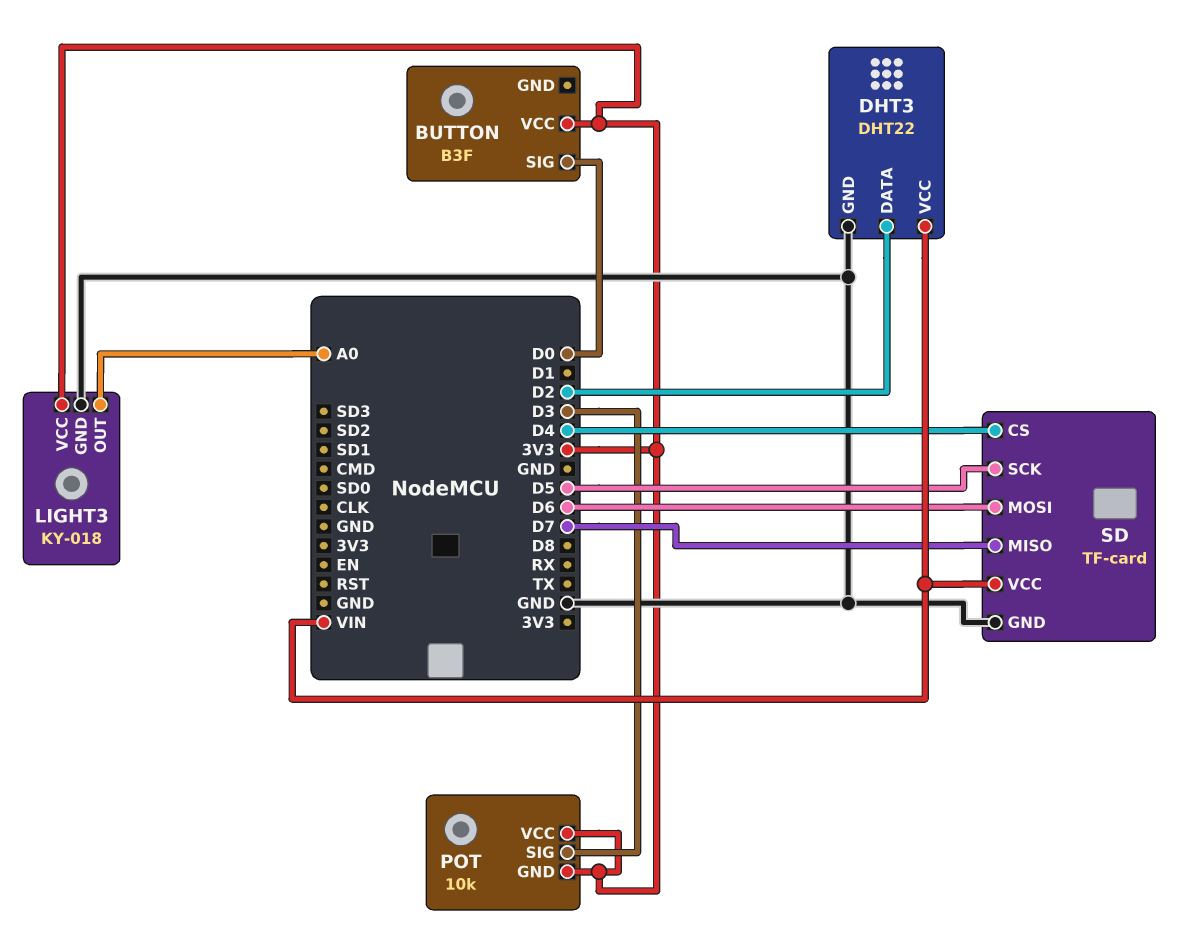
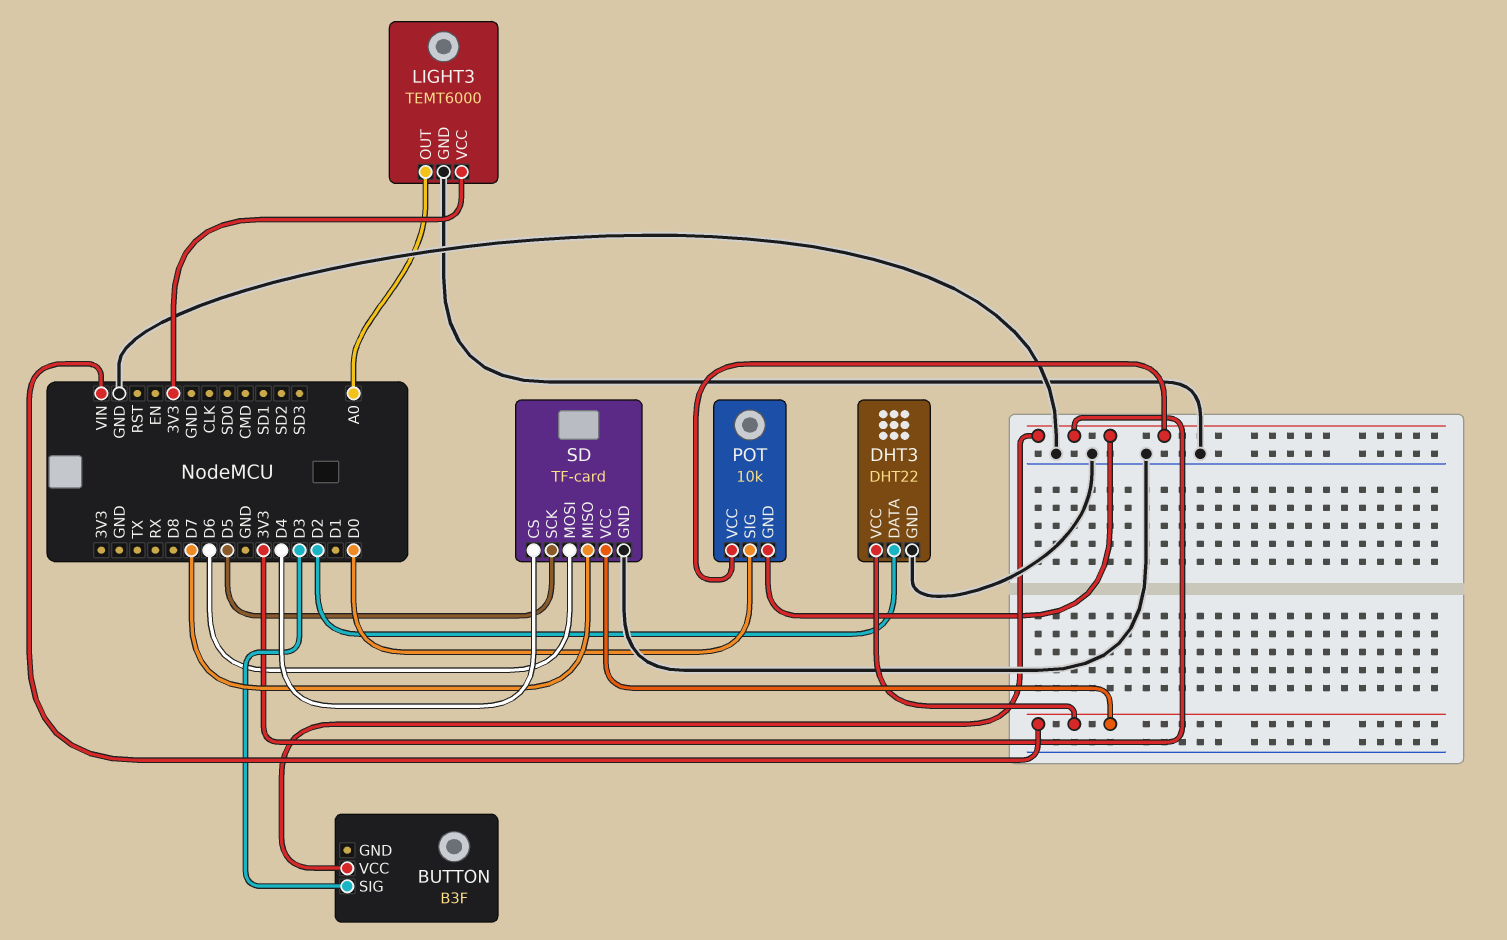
BUTTON pin SIG: D0 -> D3
LIGHT3: KY-018 -> TEMT6000
POT pin SIG: D3 -> D0

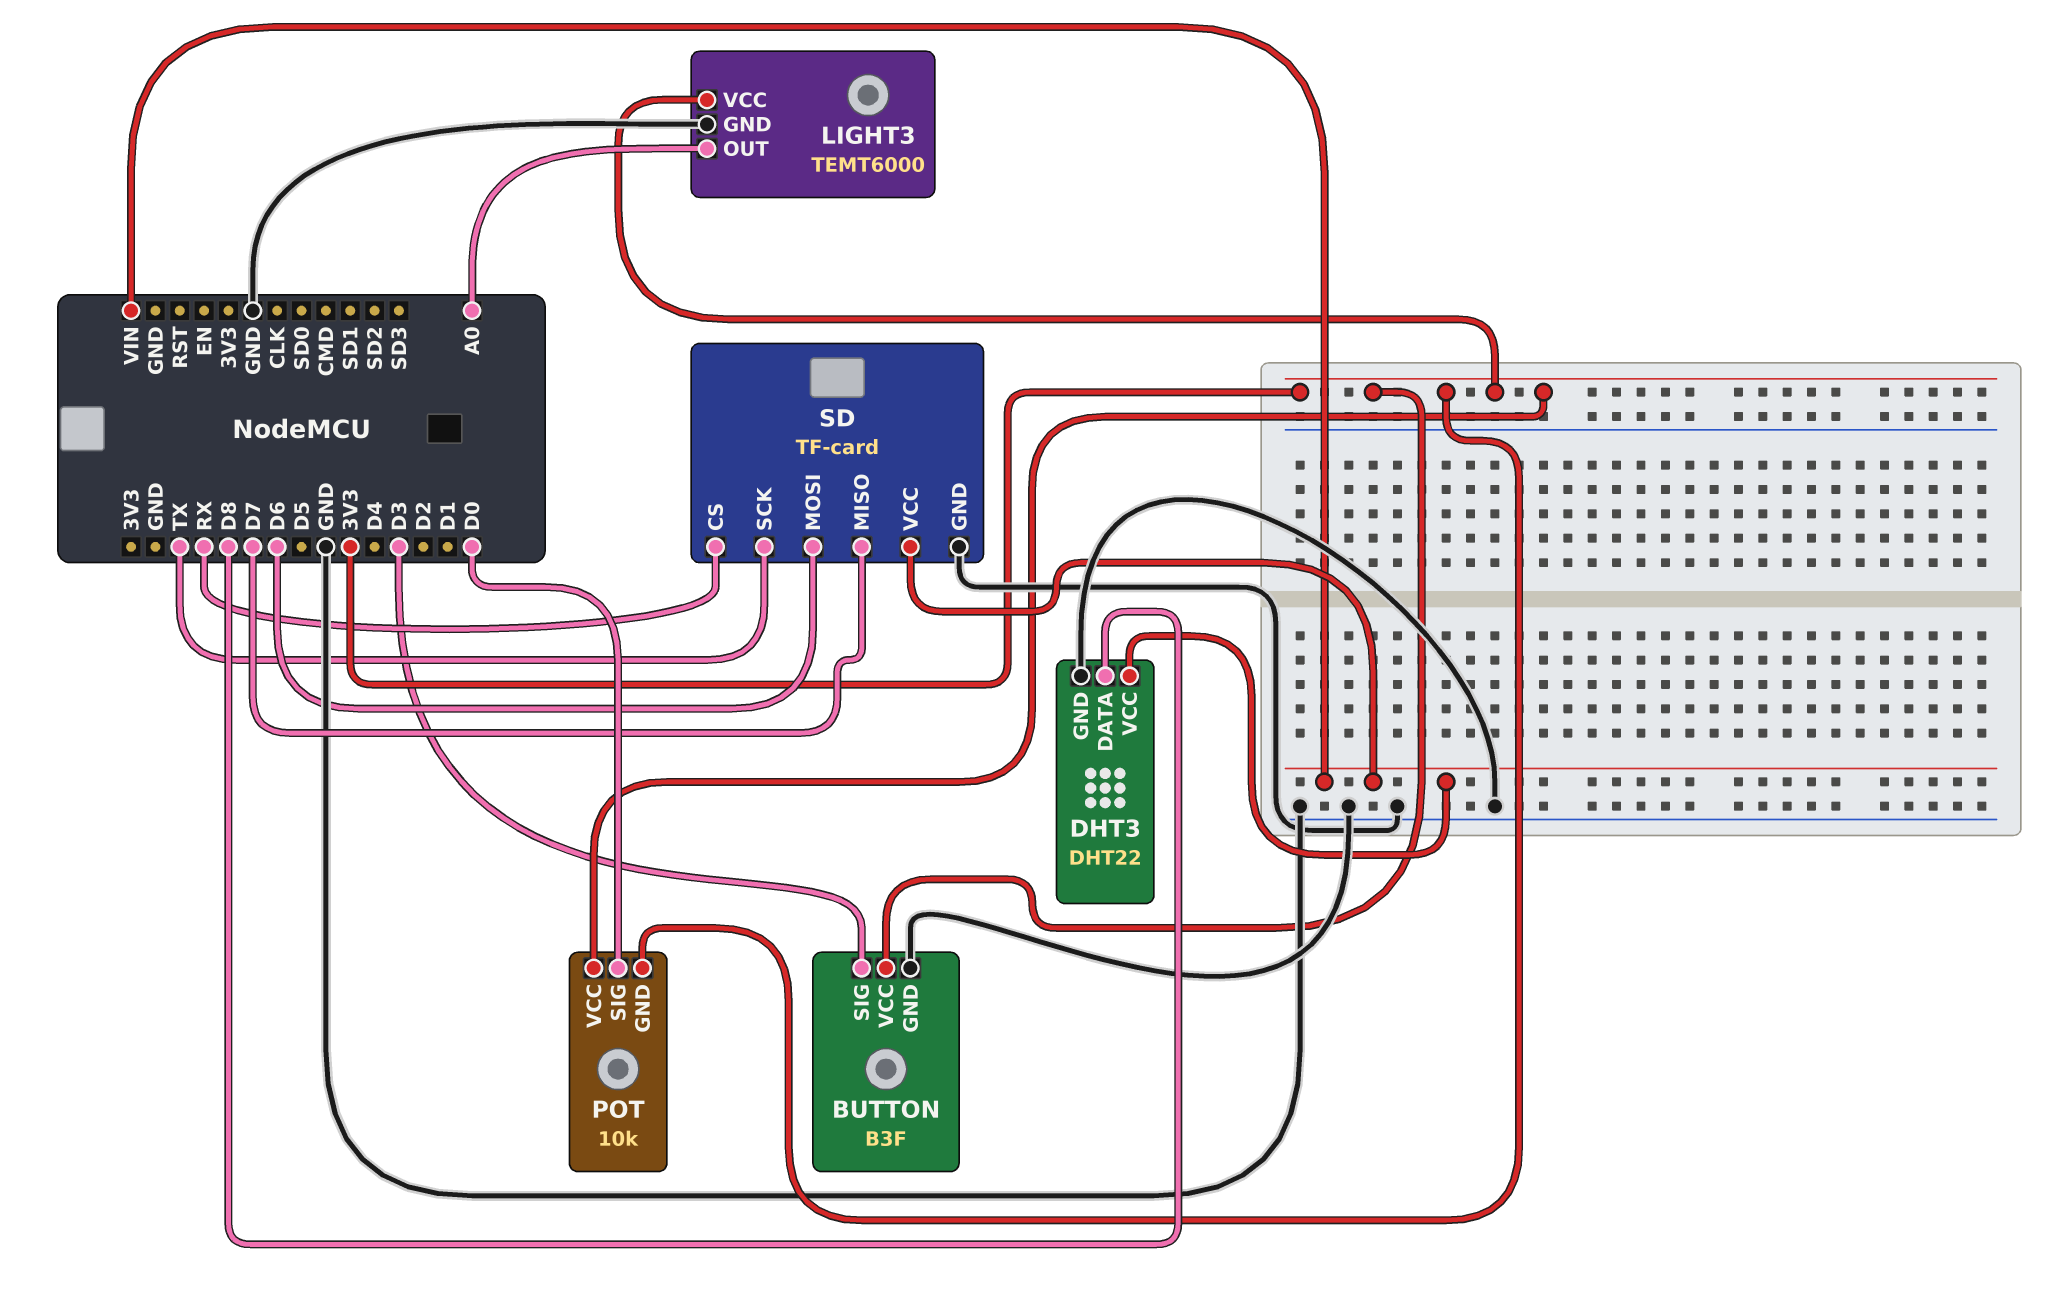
BUTTON pin GND: none -> GND
DHT3 pin DATA: D2 -> D8
SD pin CS: D4 -> RX
SD pin SCK: D5 -> TX

